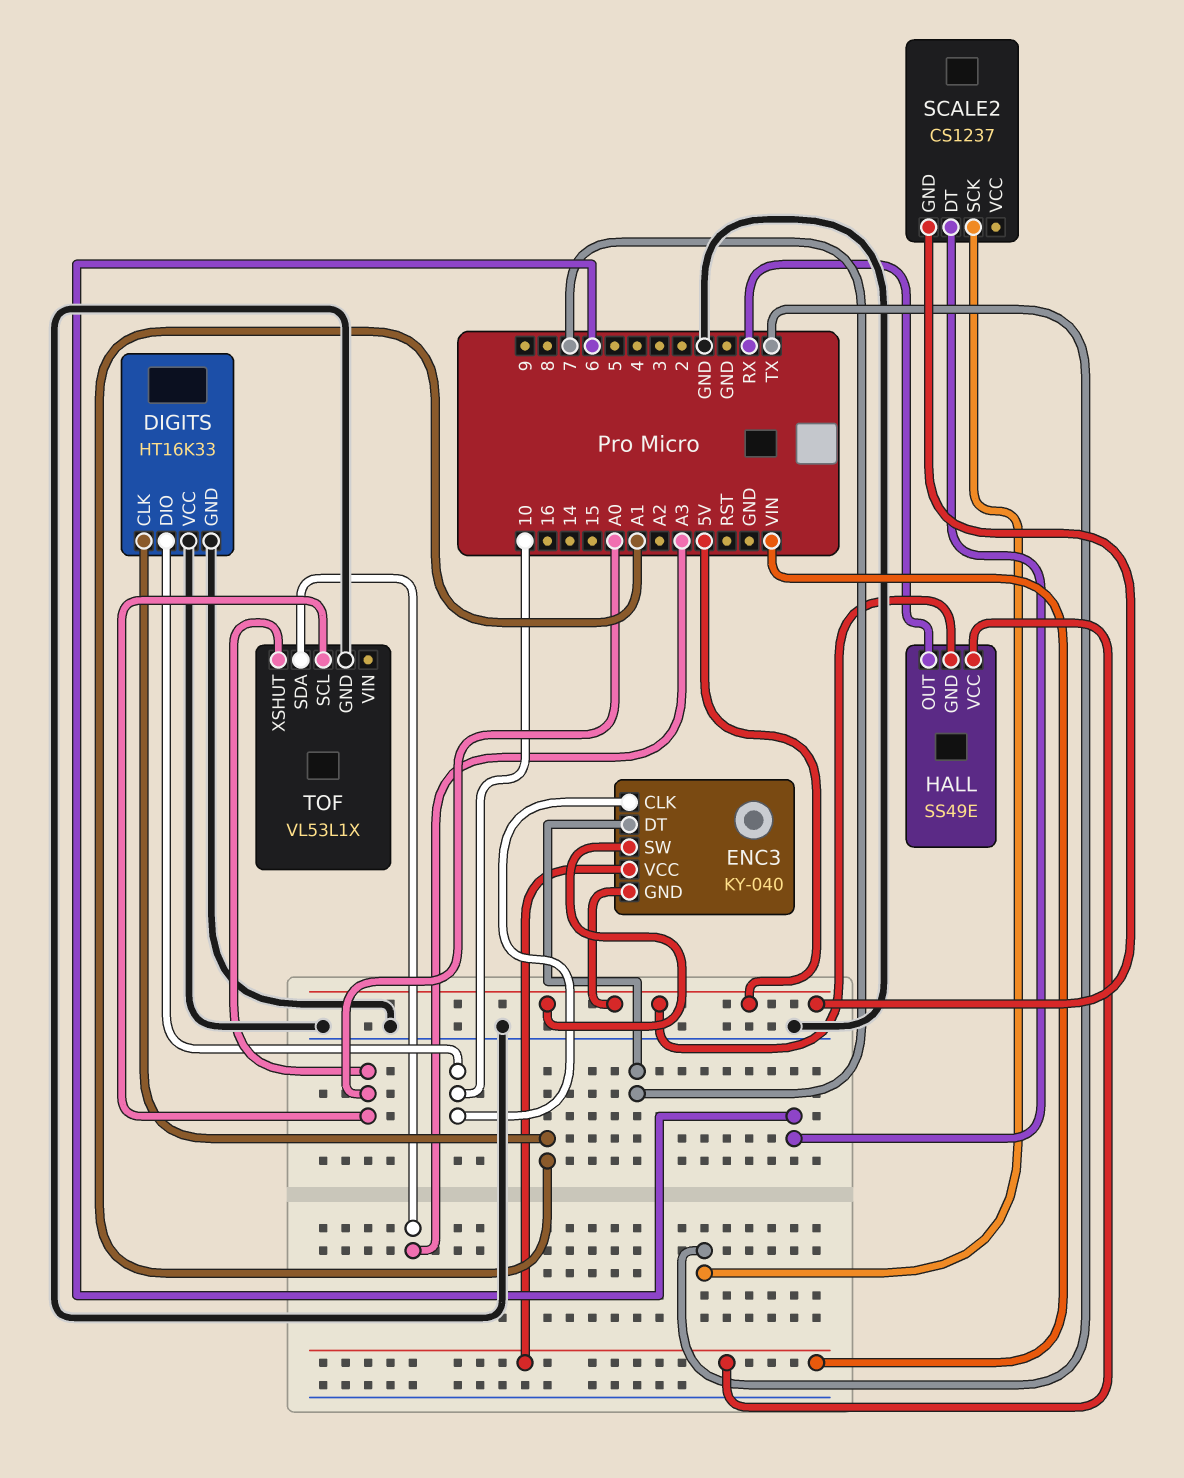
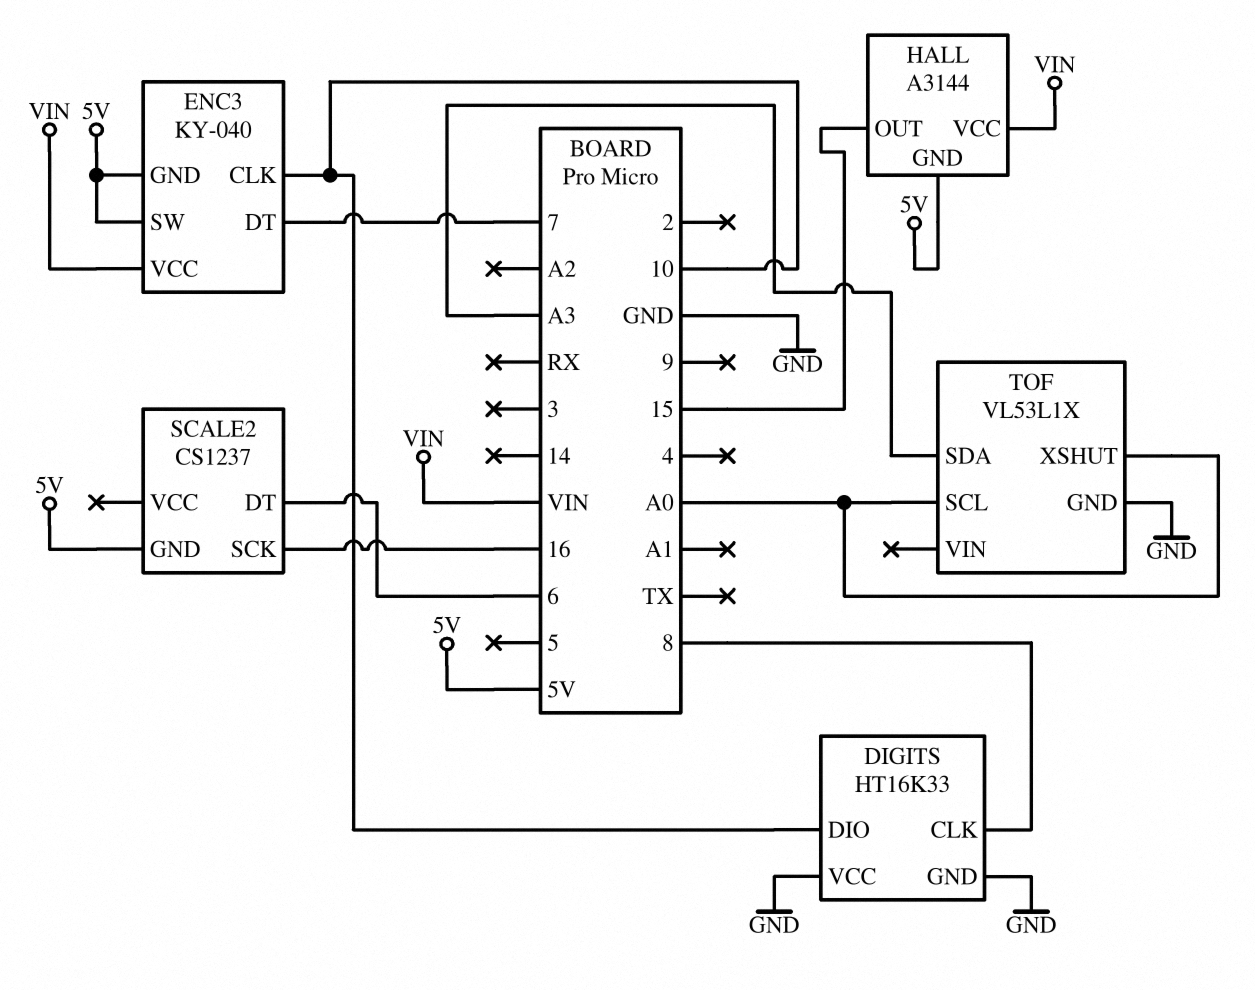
DIGITS pin CLK: A1 -> 8
HALL: SS49E -> A3144
HALL pin OUT: RX -> 15
SCALE2 pin SCK: TX -> 16

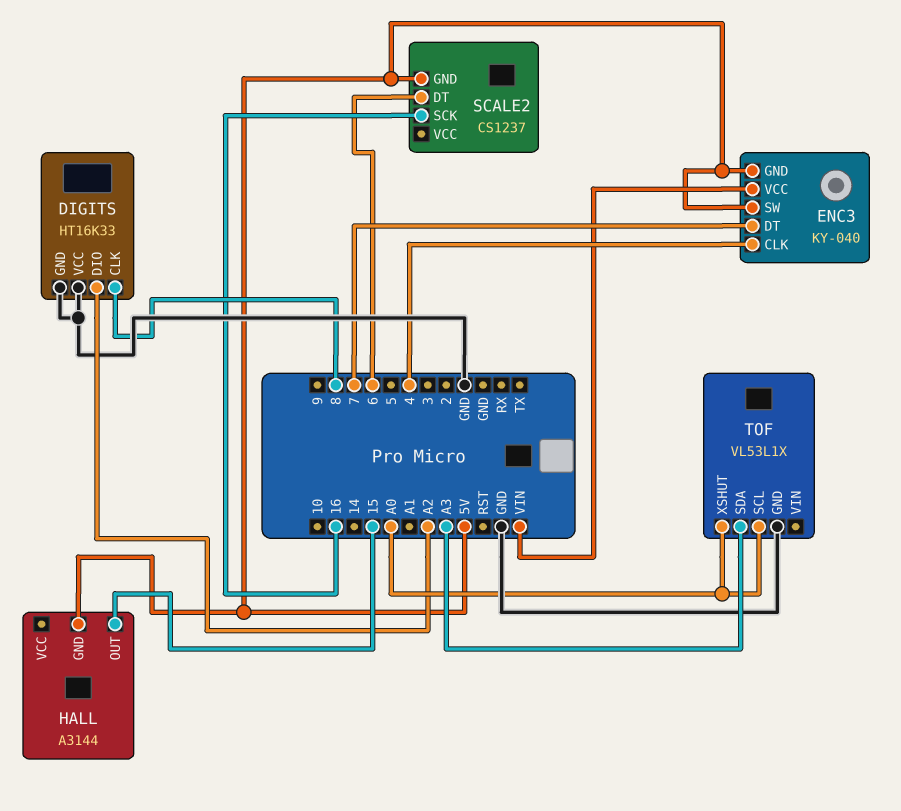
DIGITS pin DIO: 10 -> A2
ENC3 pin CLK: 10 -> 4
HALL pin VCC: VIN -> none

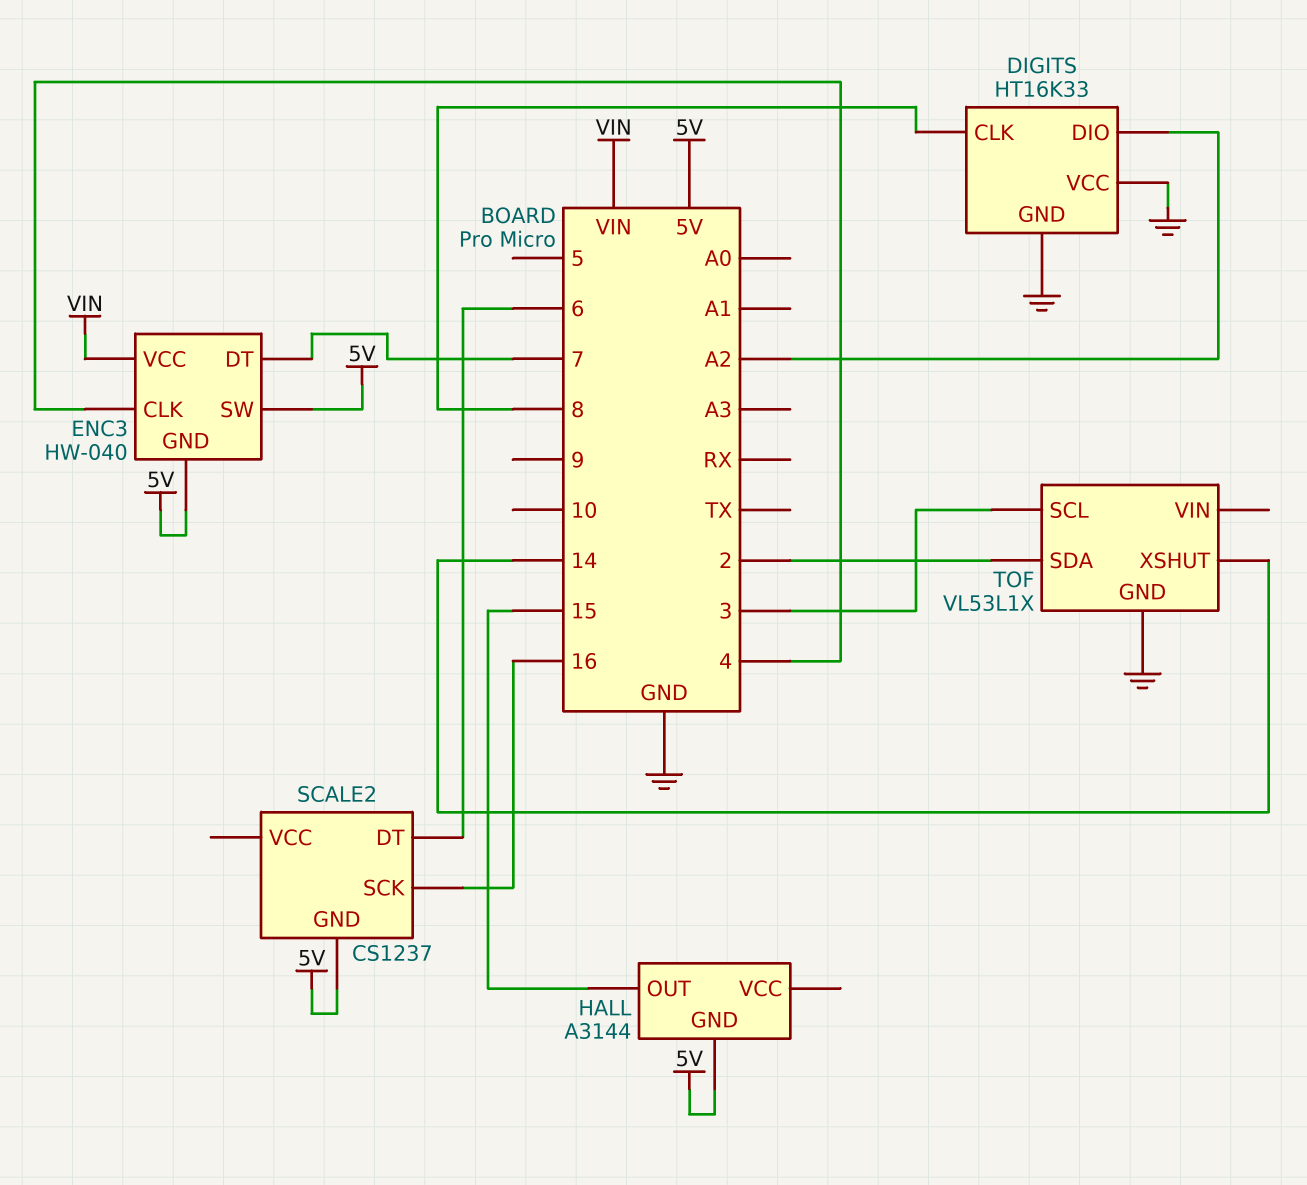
ENC3: KY-040 -> HW-040
TOF pin SCL: A0 -> 3
TOF pin SDA: A3 -> 2
TOF pin XSHUT: A0 -> 14

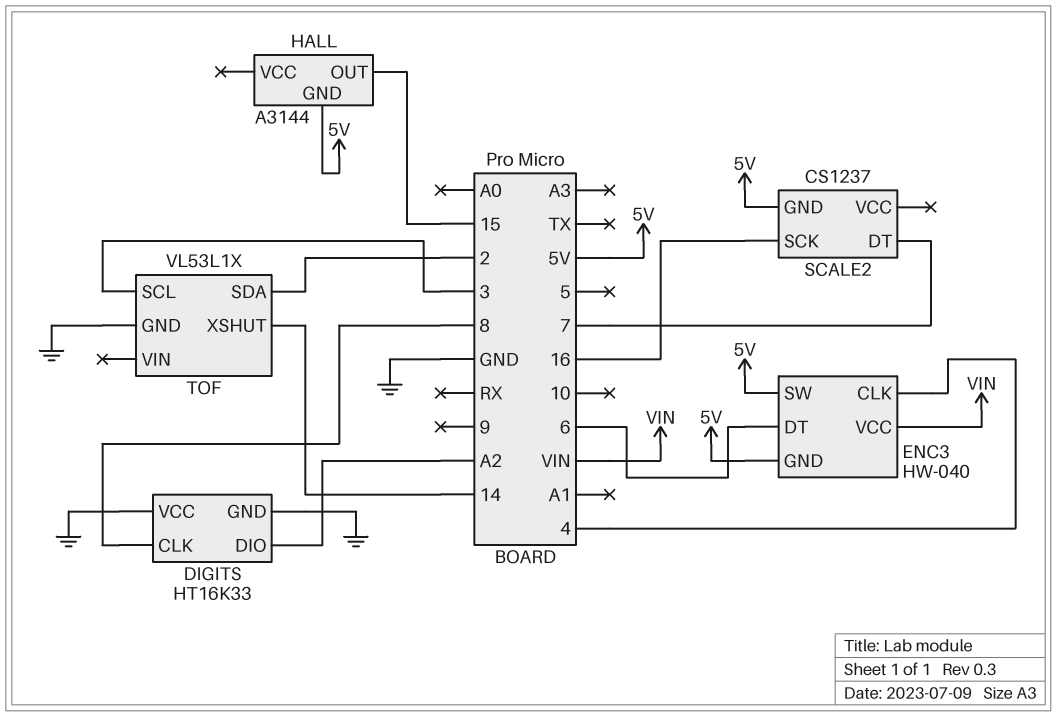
ENC3 pin DT: 7 -> 6
SCALE2 pin DT: 6 -> 7

